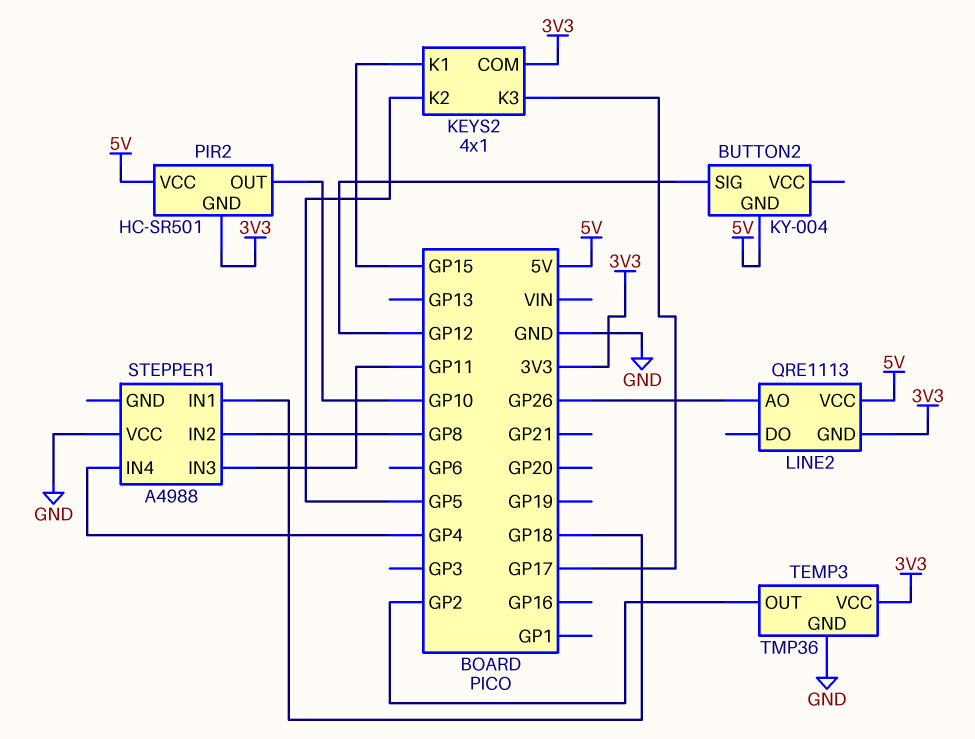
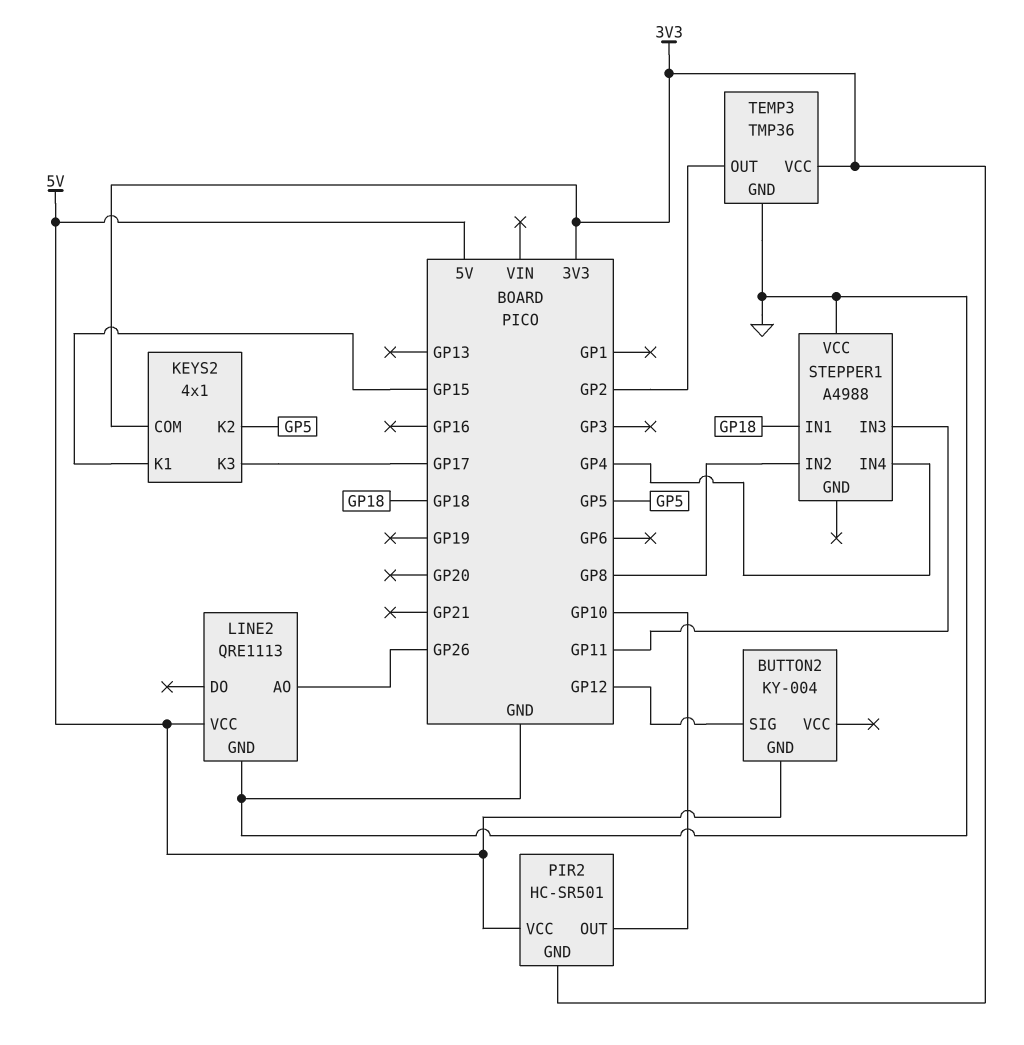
LINE2 pin GND: 3V3 -> GND

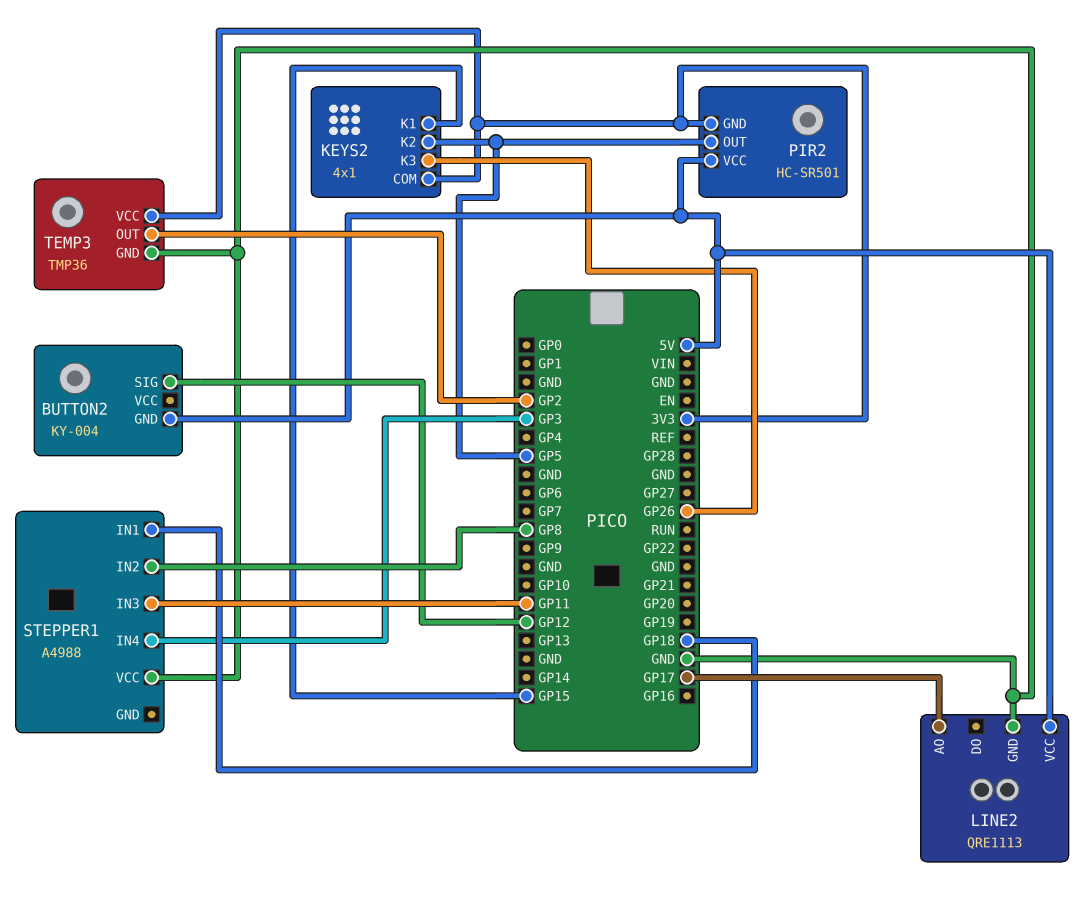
KEYS2 pin K3: GP17 -> GP26
LINE2 pin AO: GP26 -> GP17
PIR2 pin OUT: GP10 -> GP5
STEPPER1 pin IN4: GP4 -> GP3

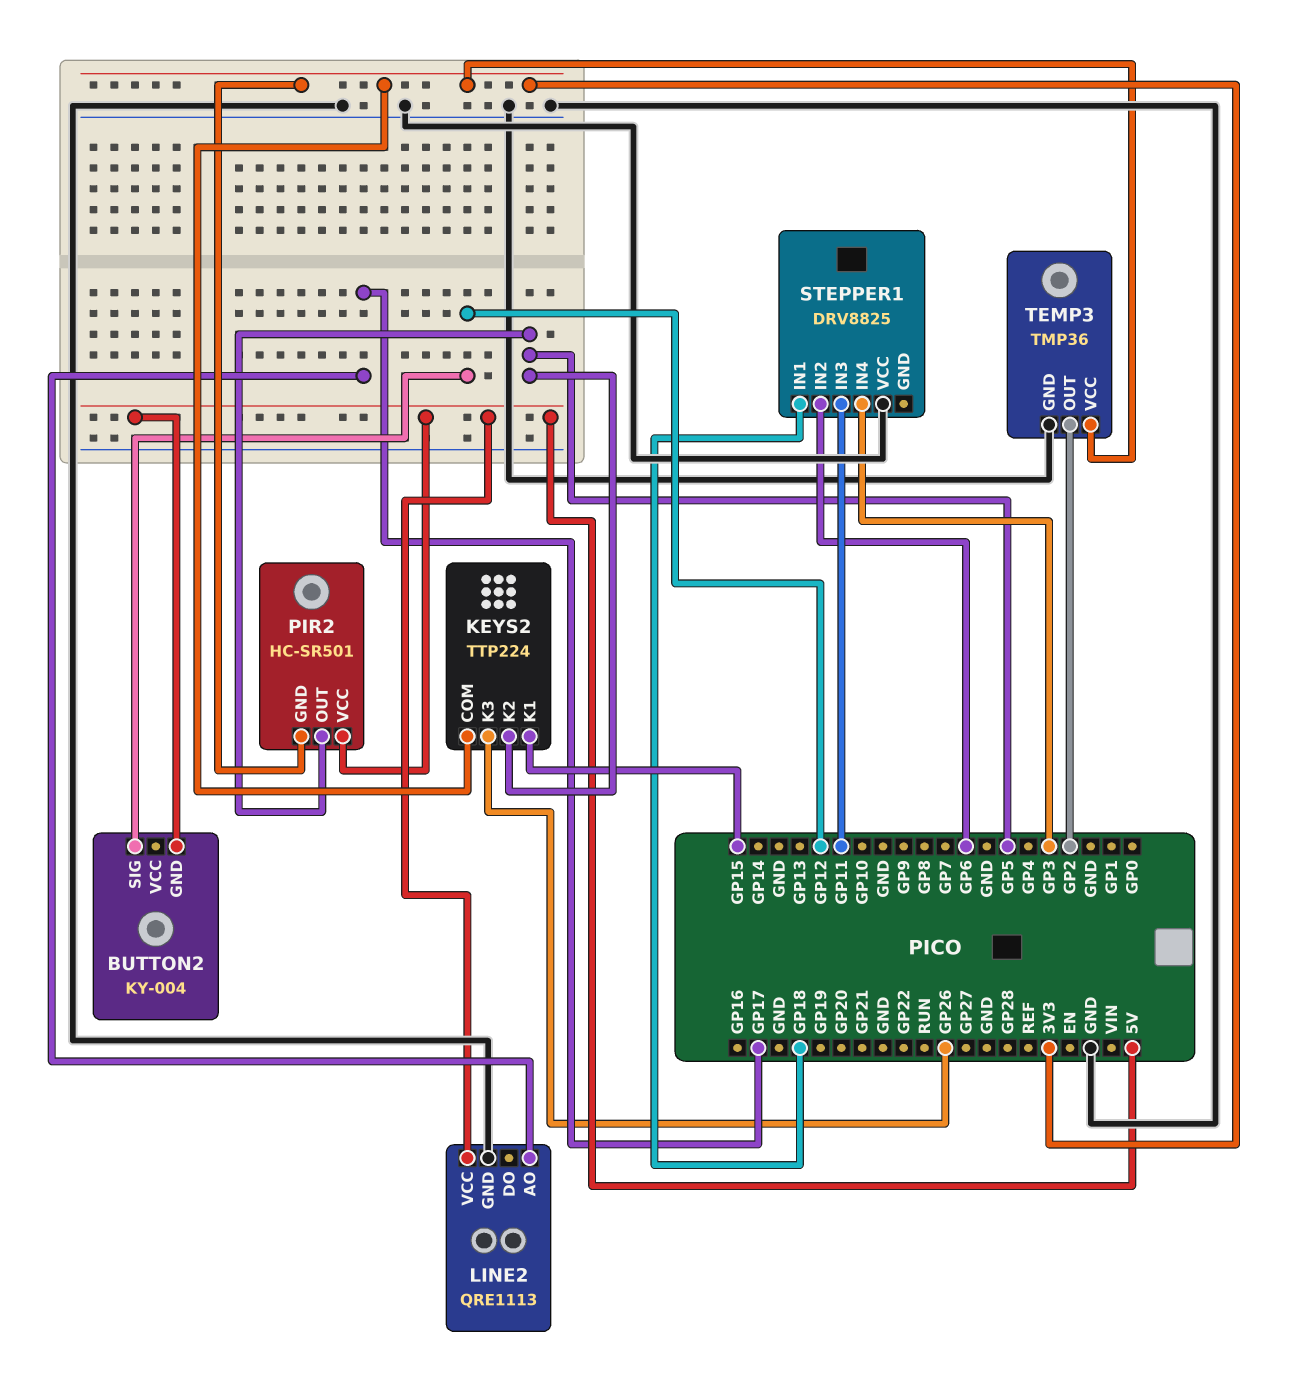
KEYS2: 4x1 -> TTP224
STEPPER1: A4988 -> DRV8825
STEPPER1 pin IN2: GP8 -> GP6

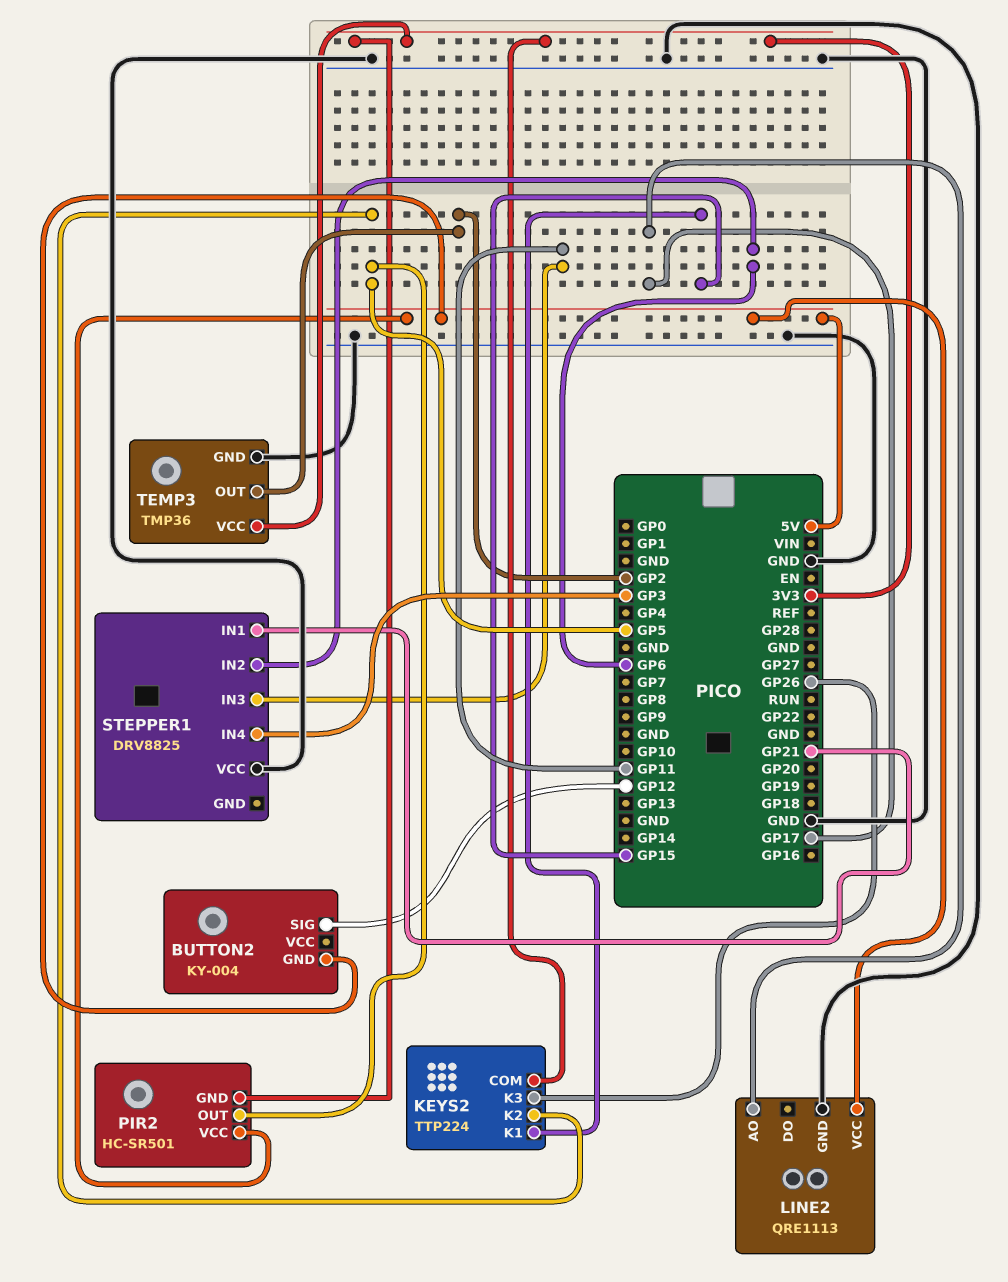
STEPPER1 pin IN1: GP18 -> GP21

